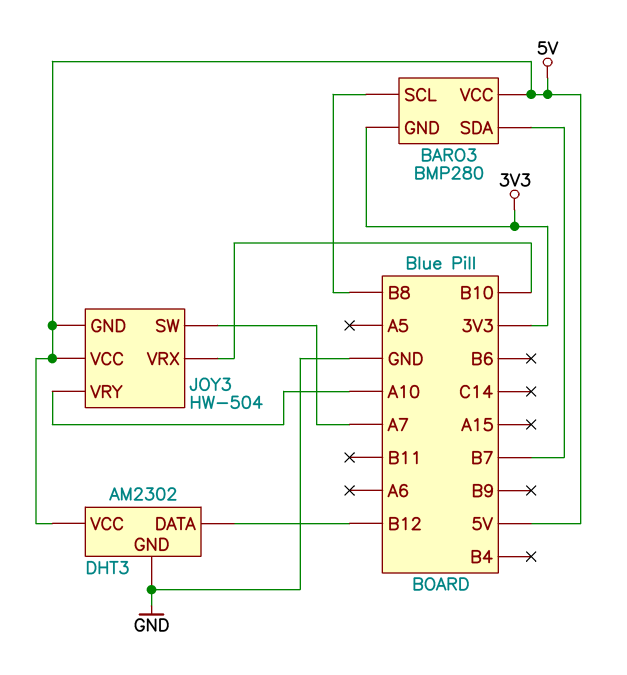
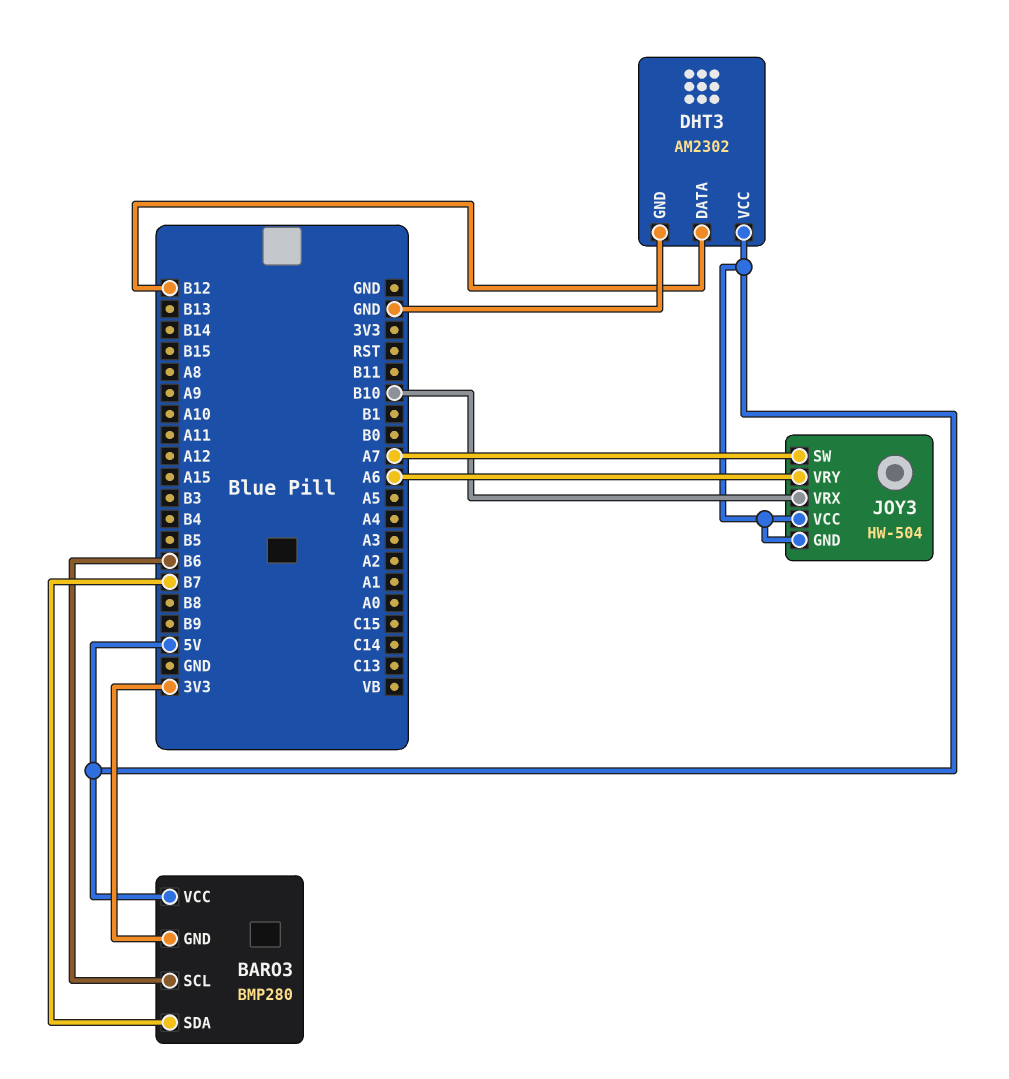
BARO3 pin SCL: B8 -> B6
JOY3 pin VRY: A10 -> A6

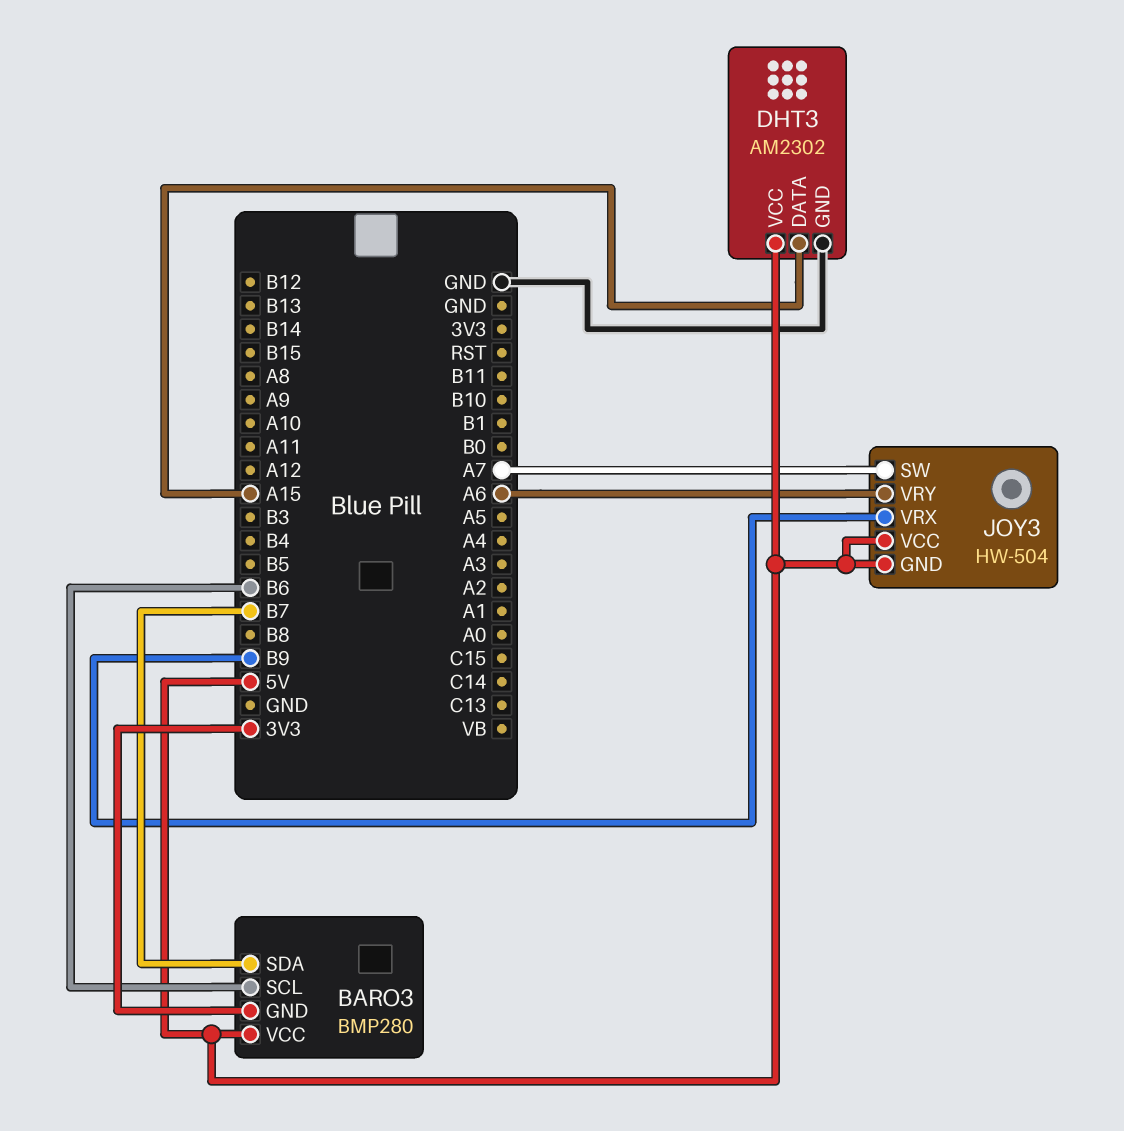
DHT3 pin DATA: B12 -> A15
JOY3 pin VRX: B10 -> B9

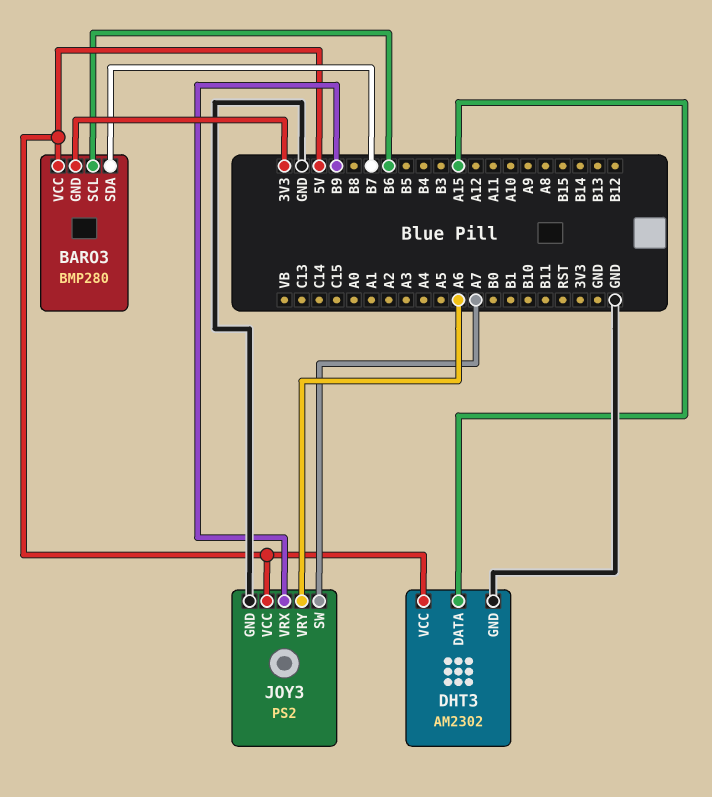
JOY3: HW-504 -> PS2
JOY3 pin GND: 5V -> GND

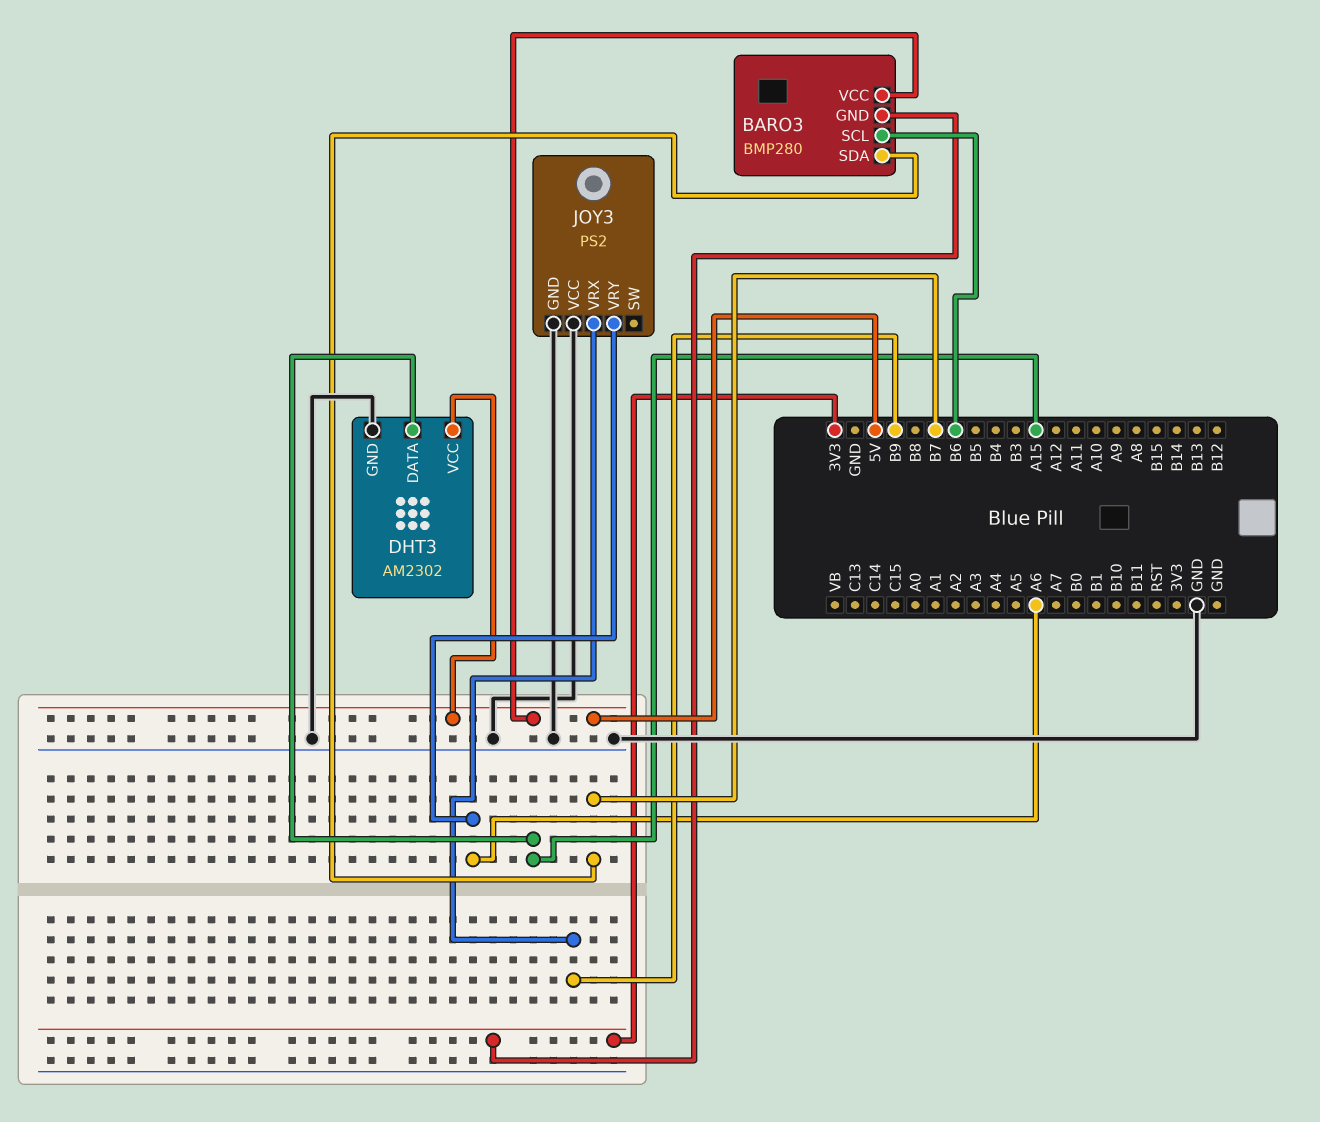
JOY3 pin SW: A7 -> none
JOY3 pin VCC: 5V -> GND

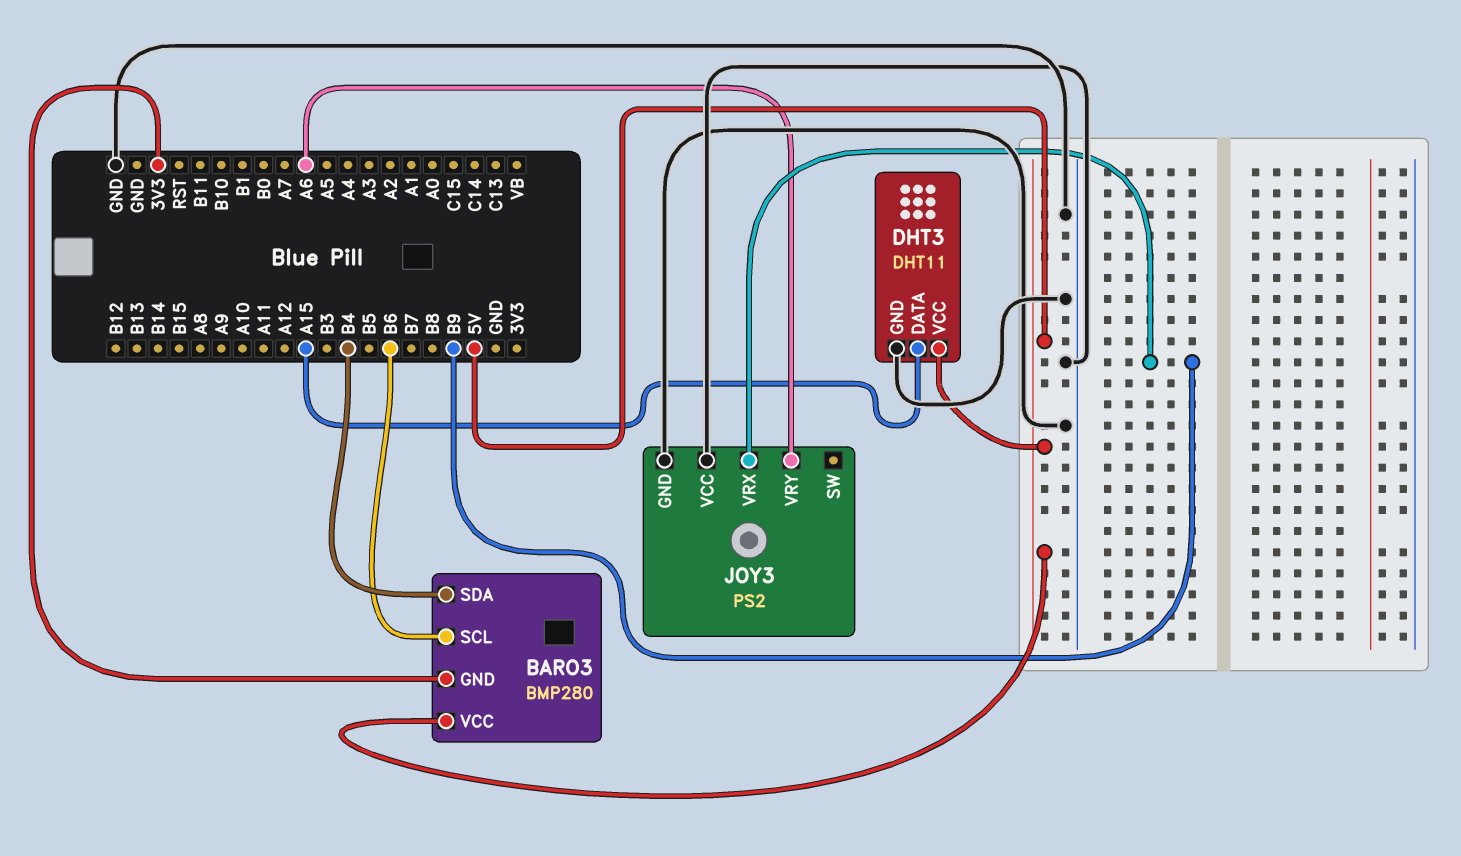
BARO3 pin SDA: B7 -> B4
DHT3: AM2302 -> DHT11

